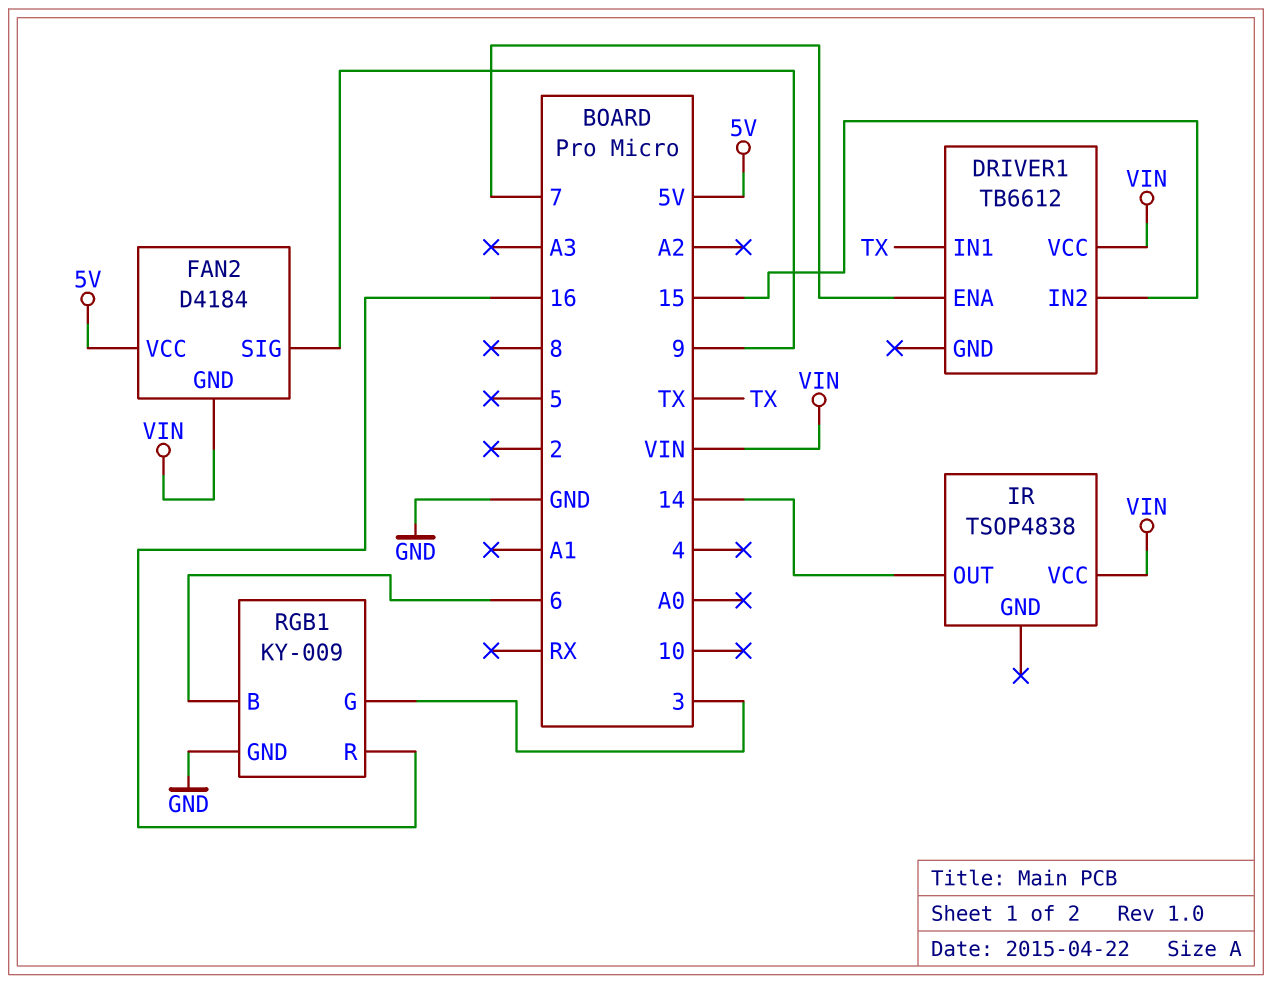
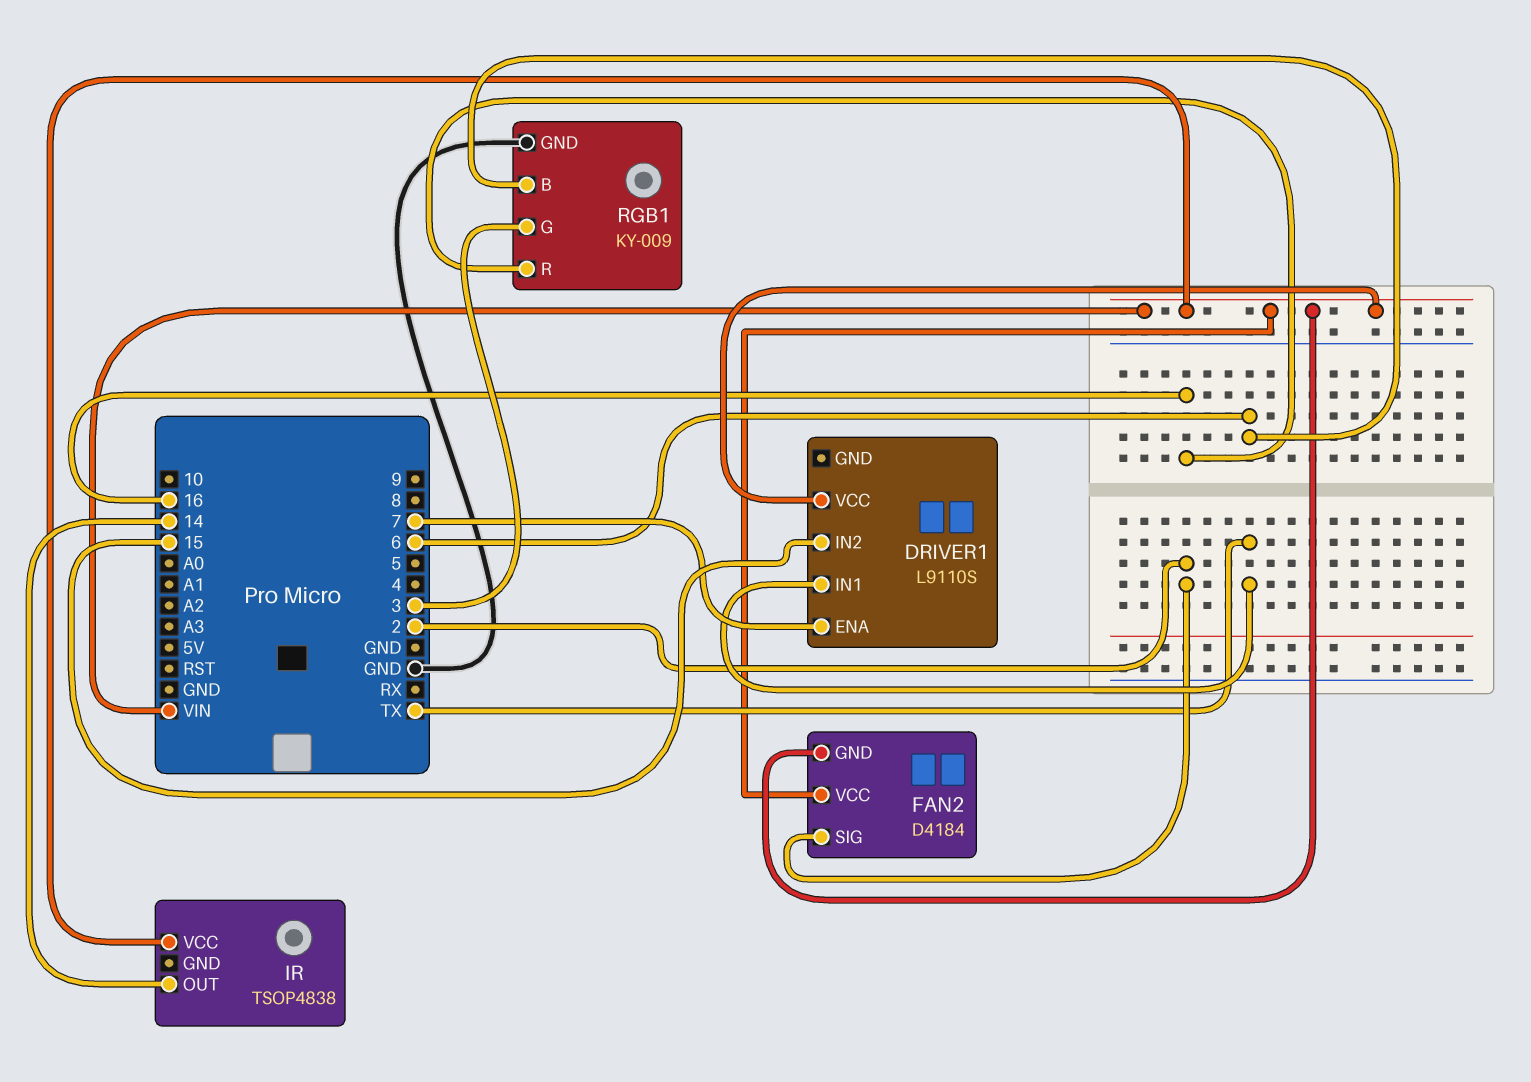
DRIVER1: TB6612 -> L9110S
FAN2 pin SIG: 9 -> 2
FAN2 pin VCC: 5V -> VIN

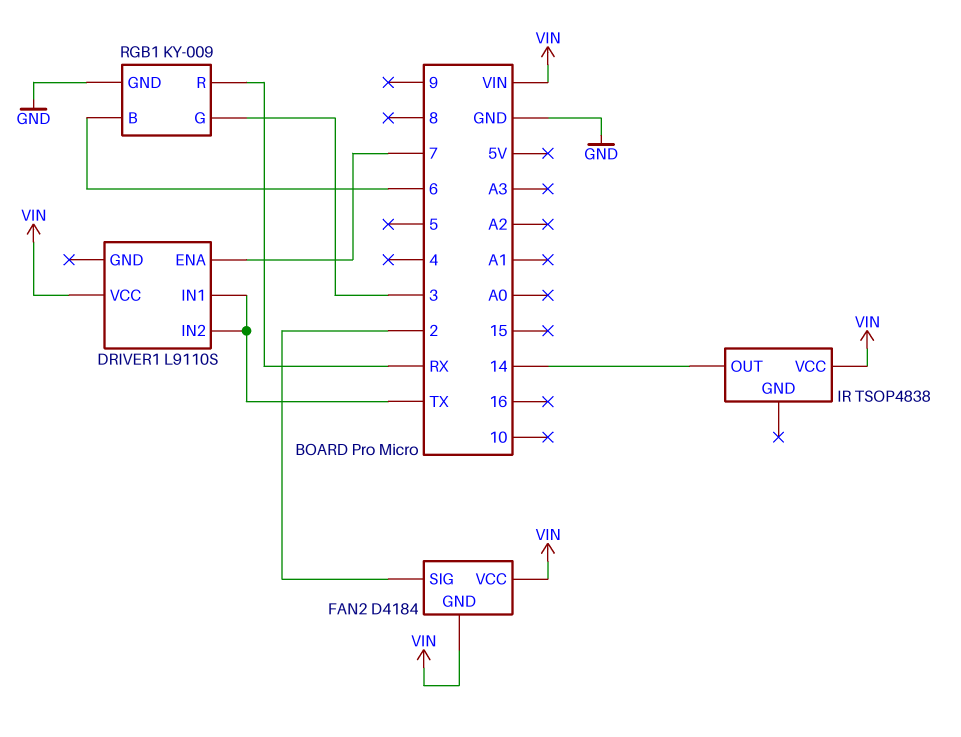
DRIVER1 pin IN2: 15 -> TX
RGB1 pin R: 16 -> RX

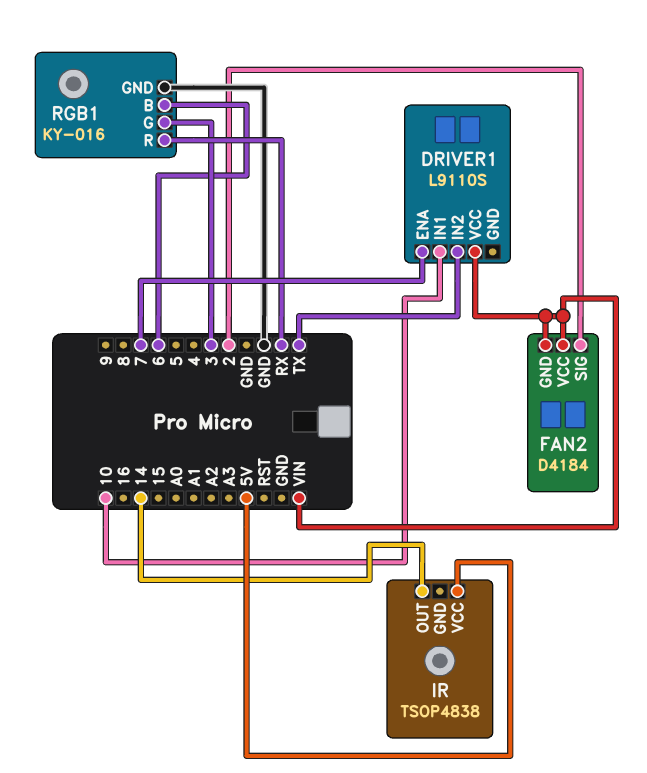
DRIVER1 pin IN1: TX -> 10
IR pin VCC: VIN -> 5V
RGB1: KY-009 -> KY-016

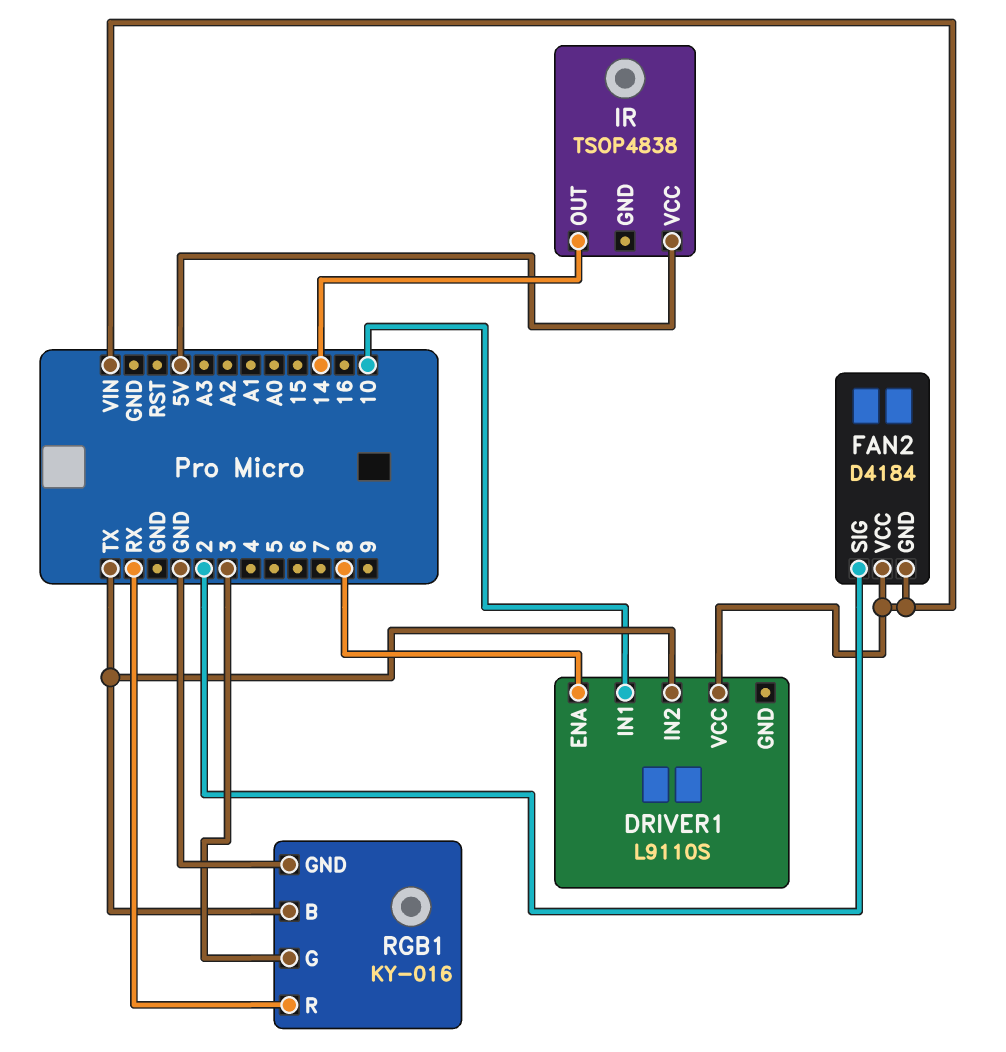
DRIVER1 pin ENA: 7 -> 8
RGB1 pin B: 6 -> TX

